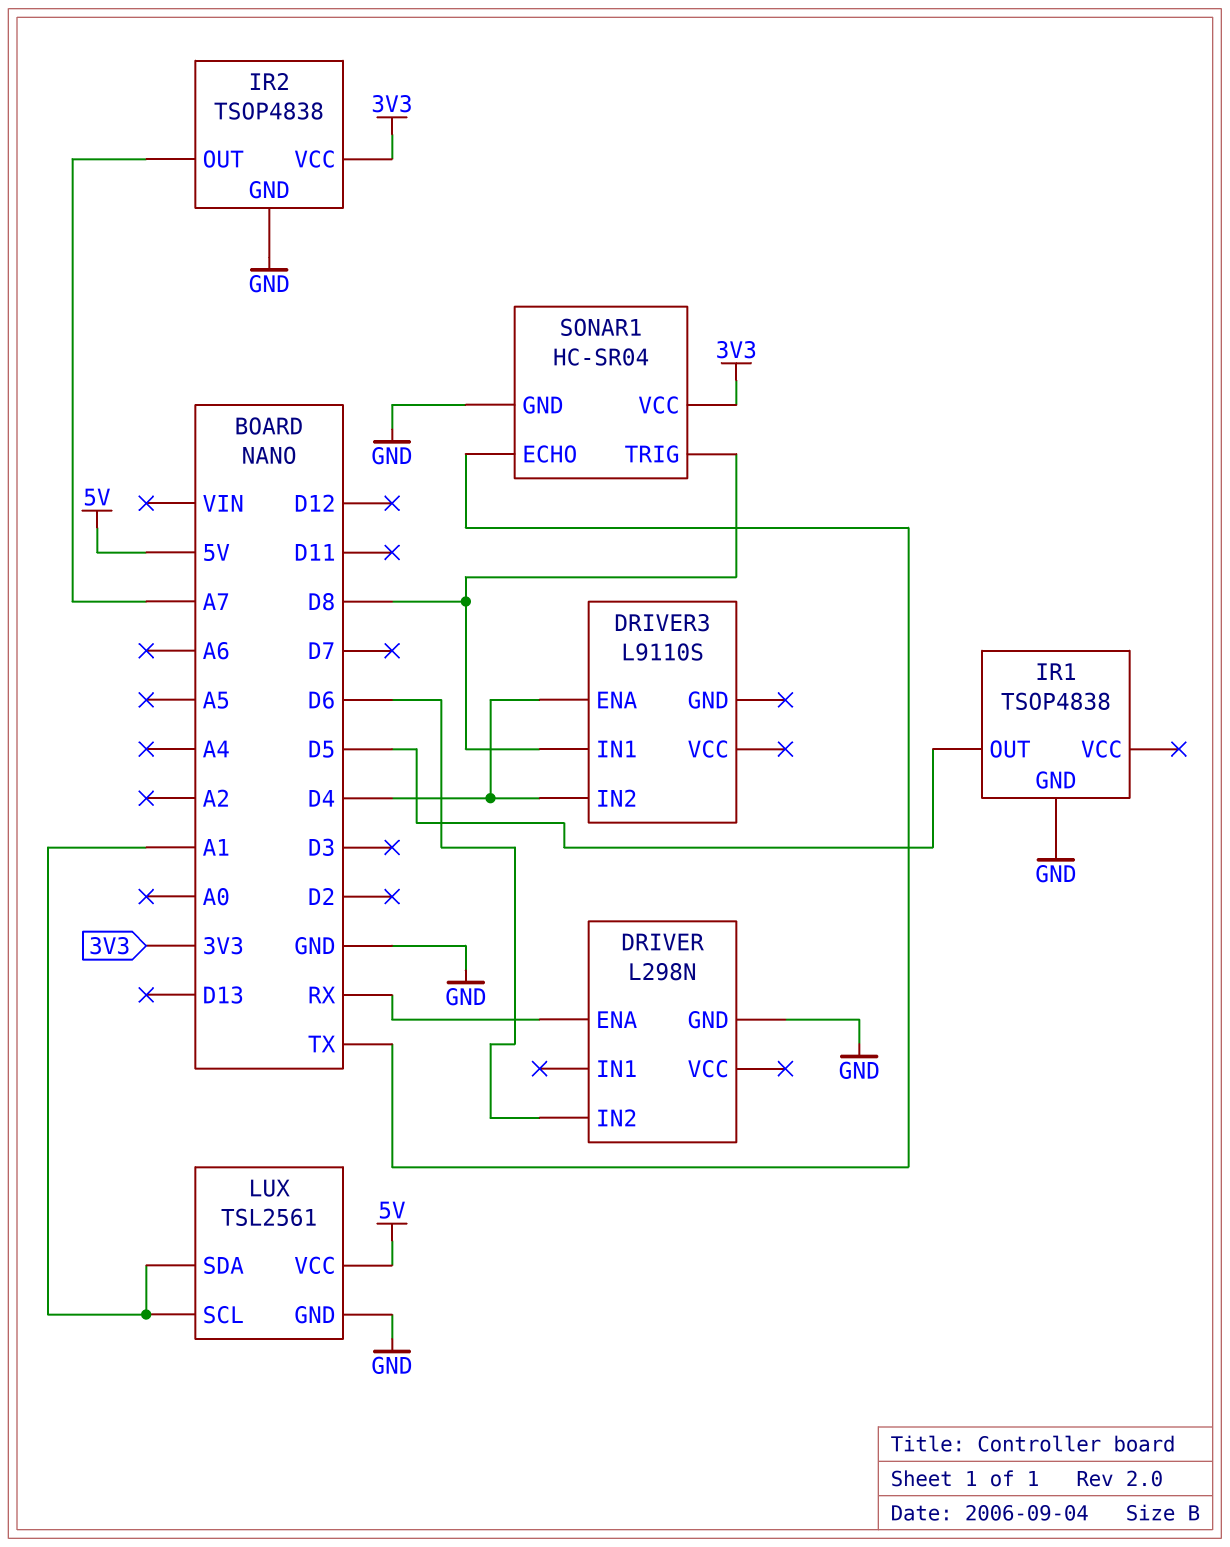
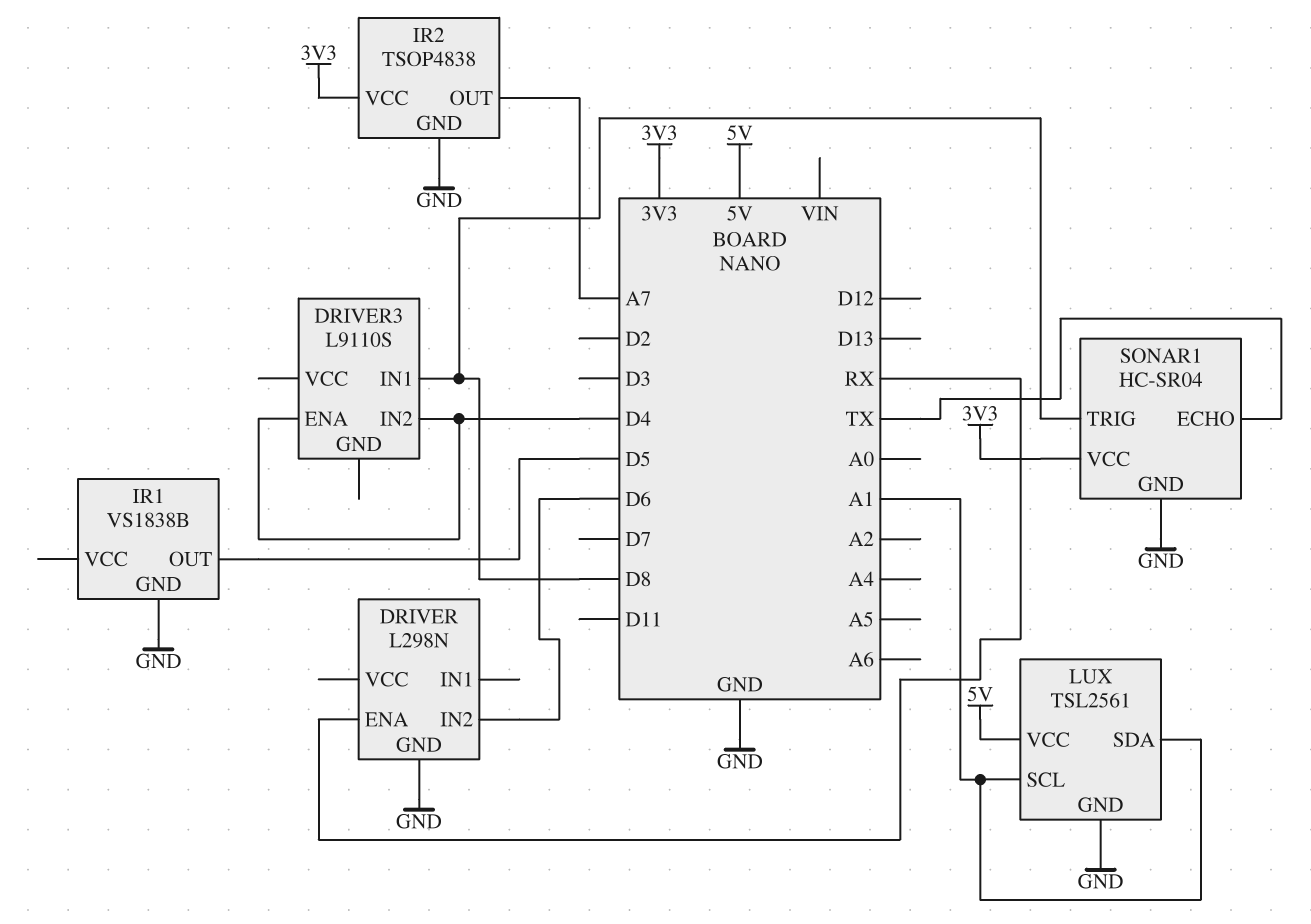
IR1: TSOP4838 -> VS1838B

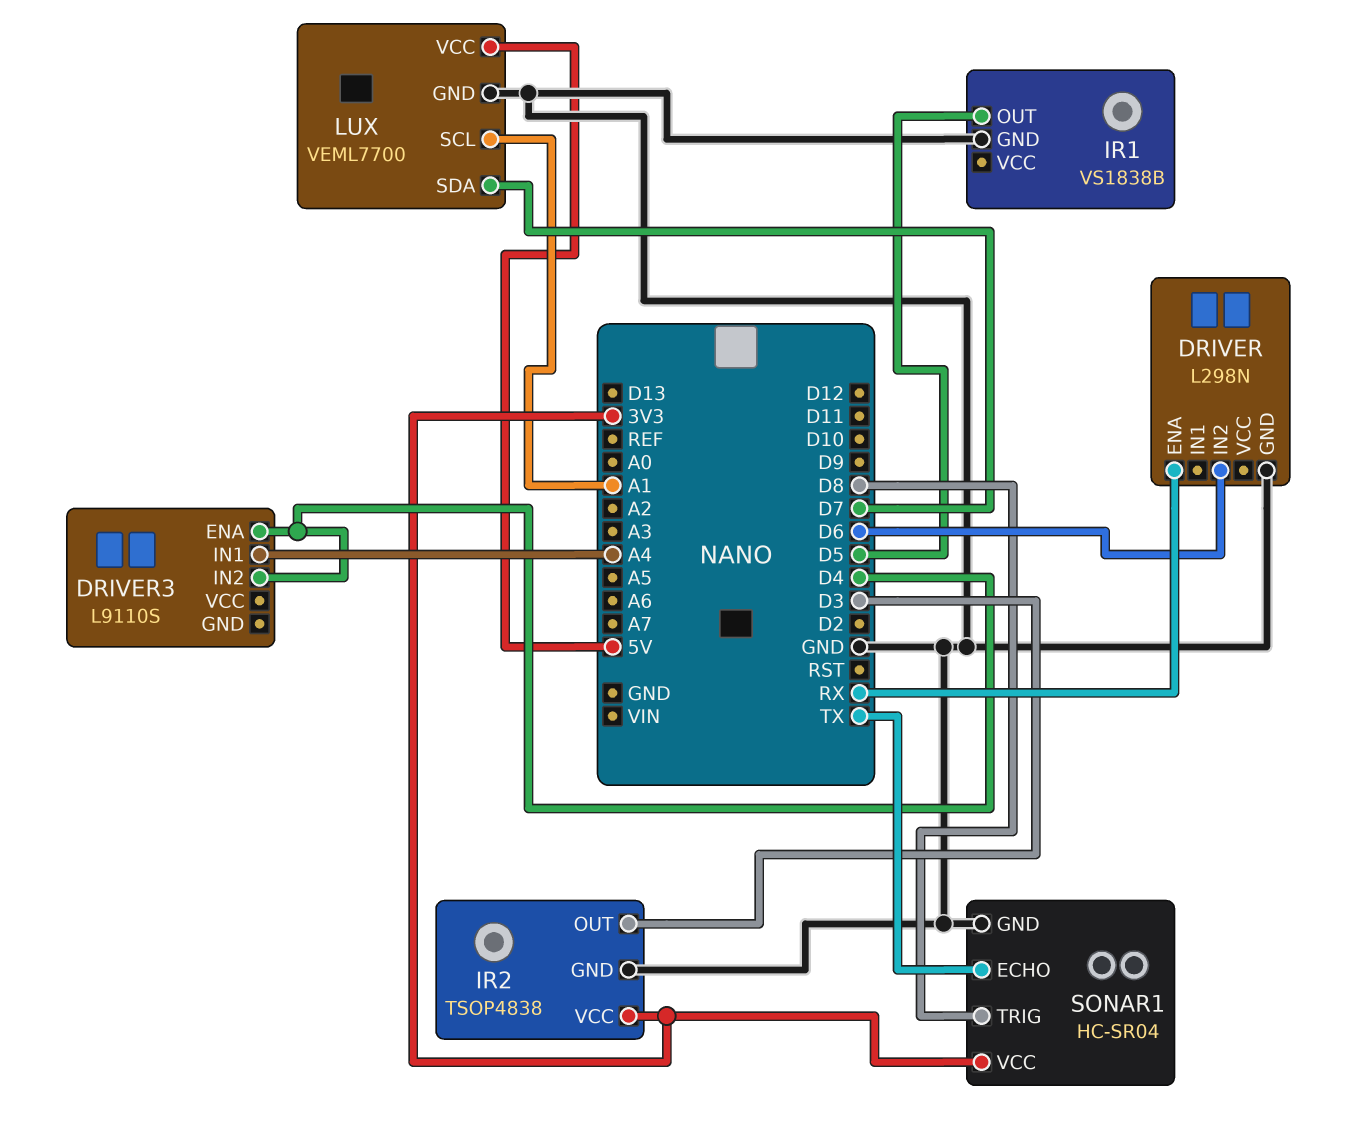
DRIVER3 pin IN1: D8 -> A4
IR2 pin OUT: A7 -> D3
LUX: TSL2561 -> VEML7700
LUX pin SDA: A1 -> D7

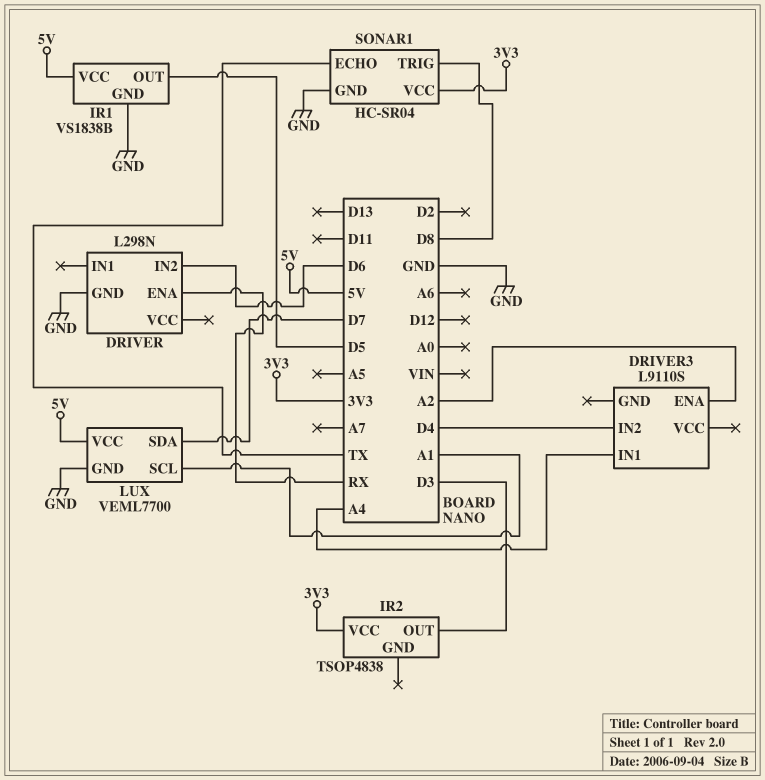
DRIVER3 pin ENA: D4 -> A2
IR1 pin VCC: none -> 5V
IR2 pin GND: GND -> none

